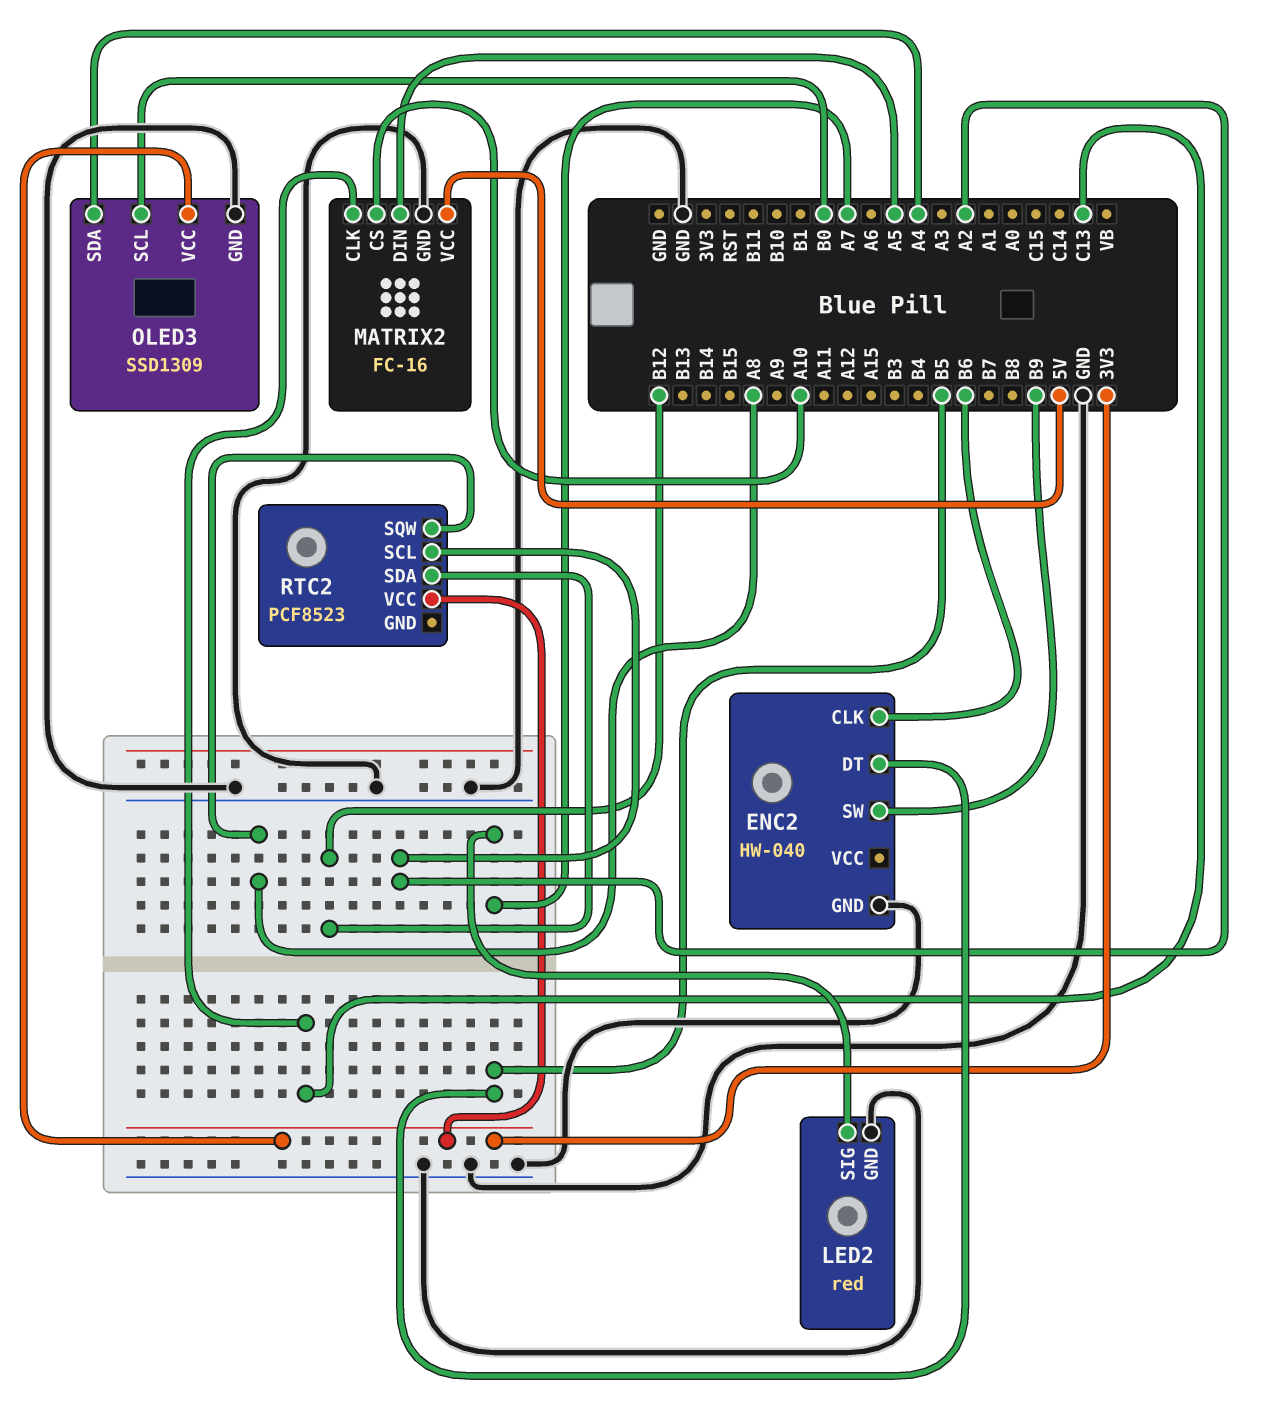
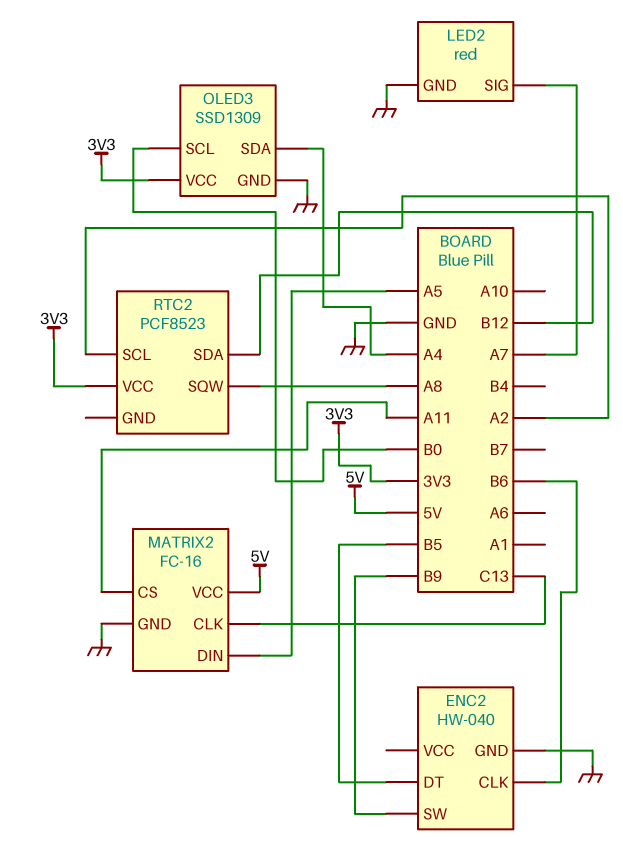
MATRIX2 pin CS: A10 -> A11

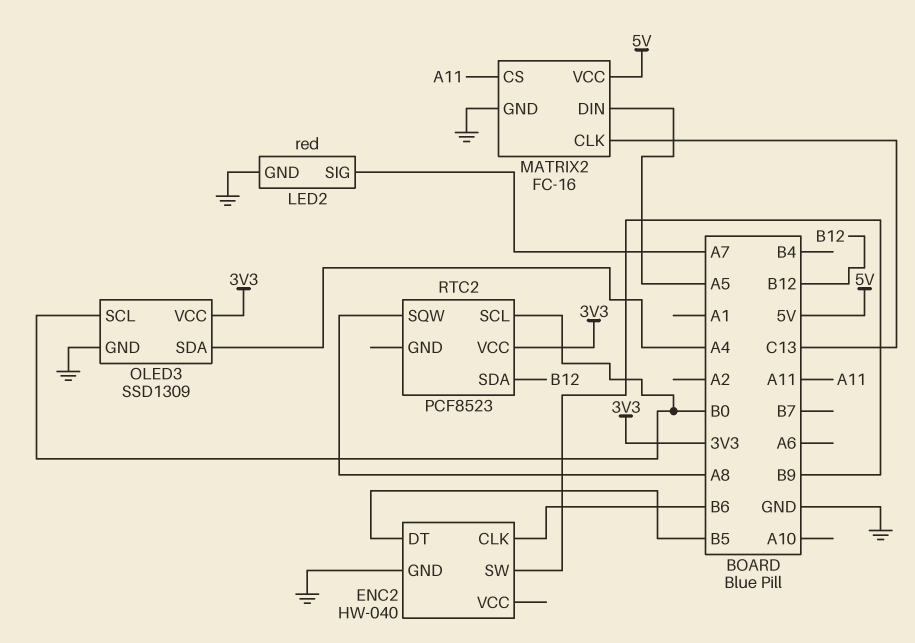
RTC2 pin SCL: A2 -> B0

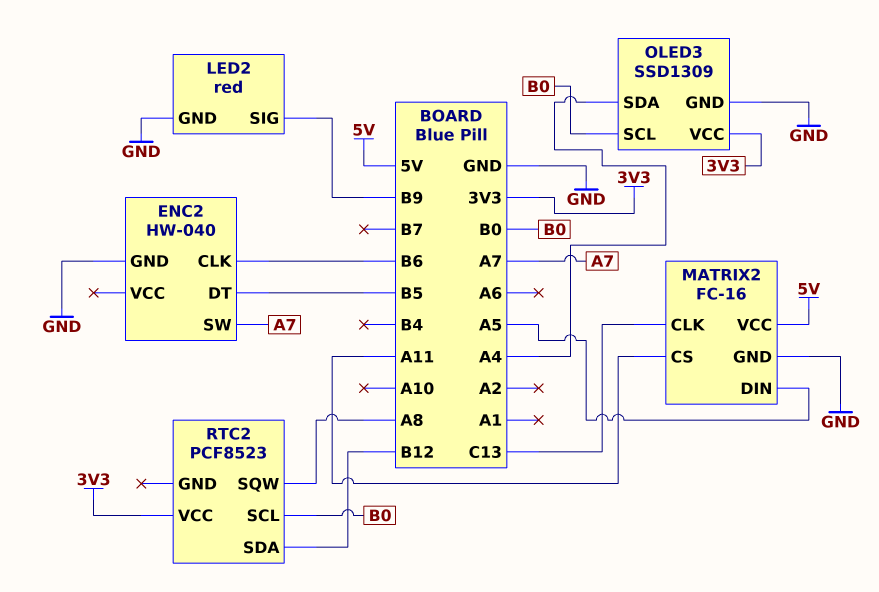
ENC2 pin SW: B9 -> A7
LED2 pin SIG: A7 -> B9

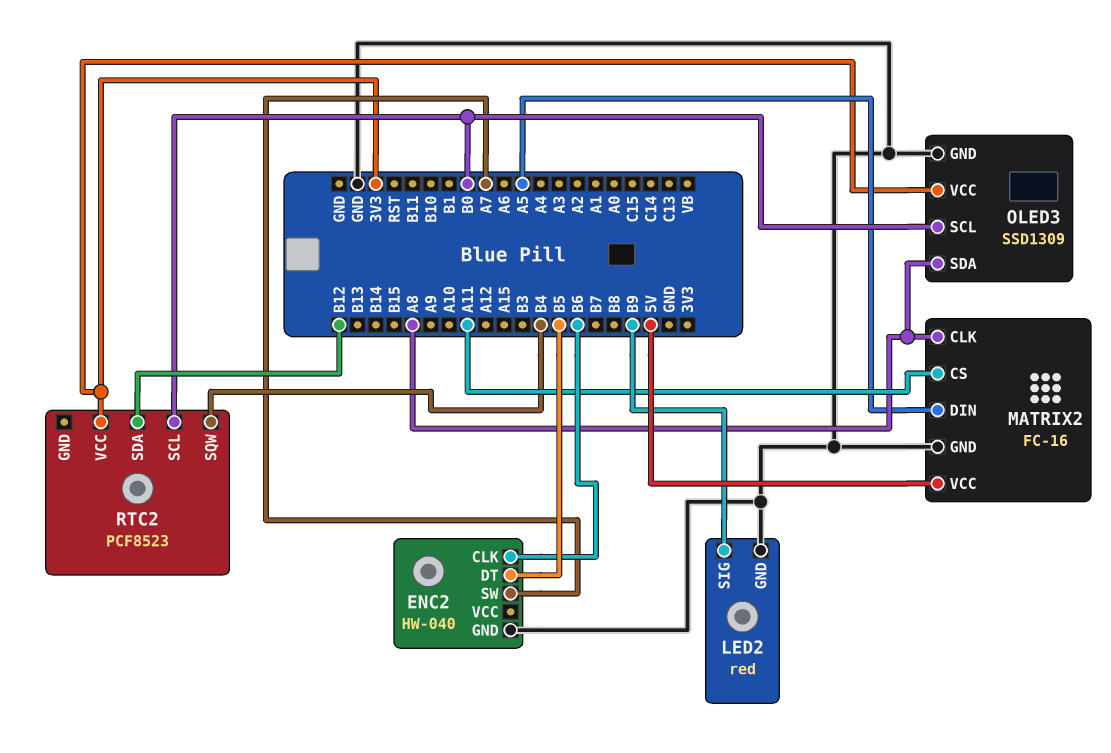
MATRIX2 pin CLK: C13 -> A8
OLED3 pin SDA: A4 -> A8
RTC2 pin SQW: A8 -> B4

